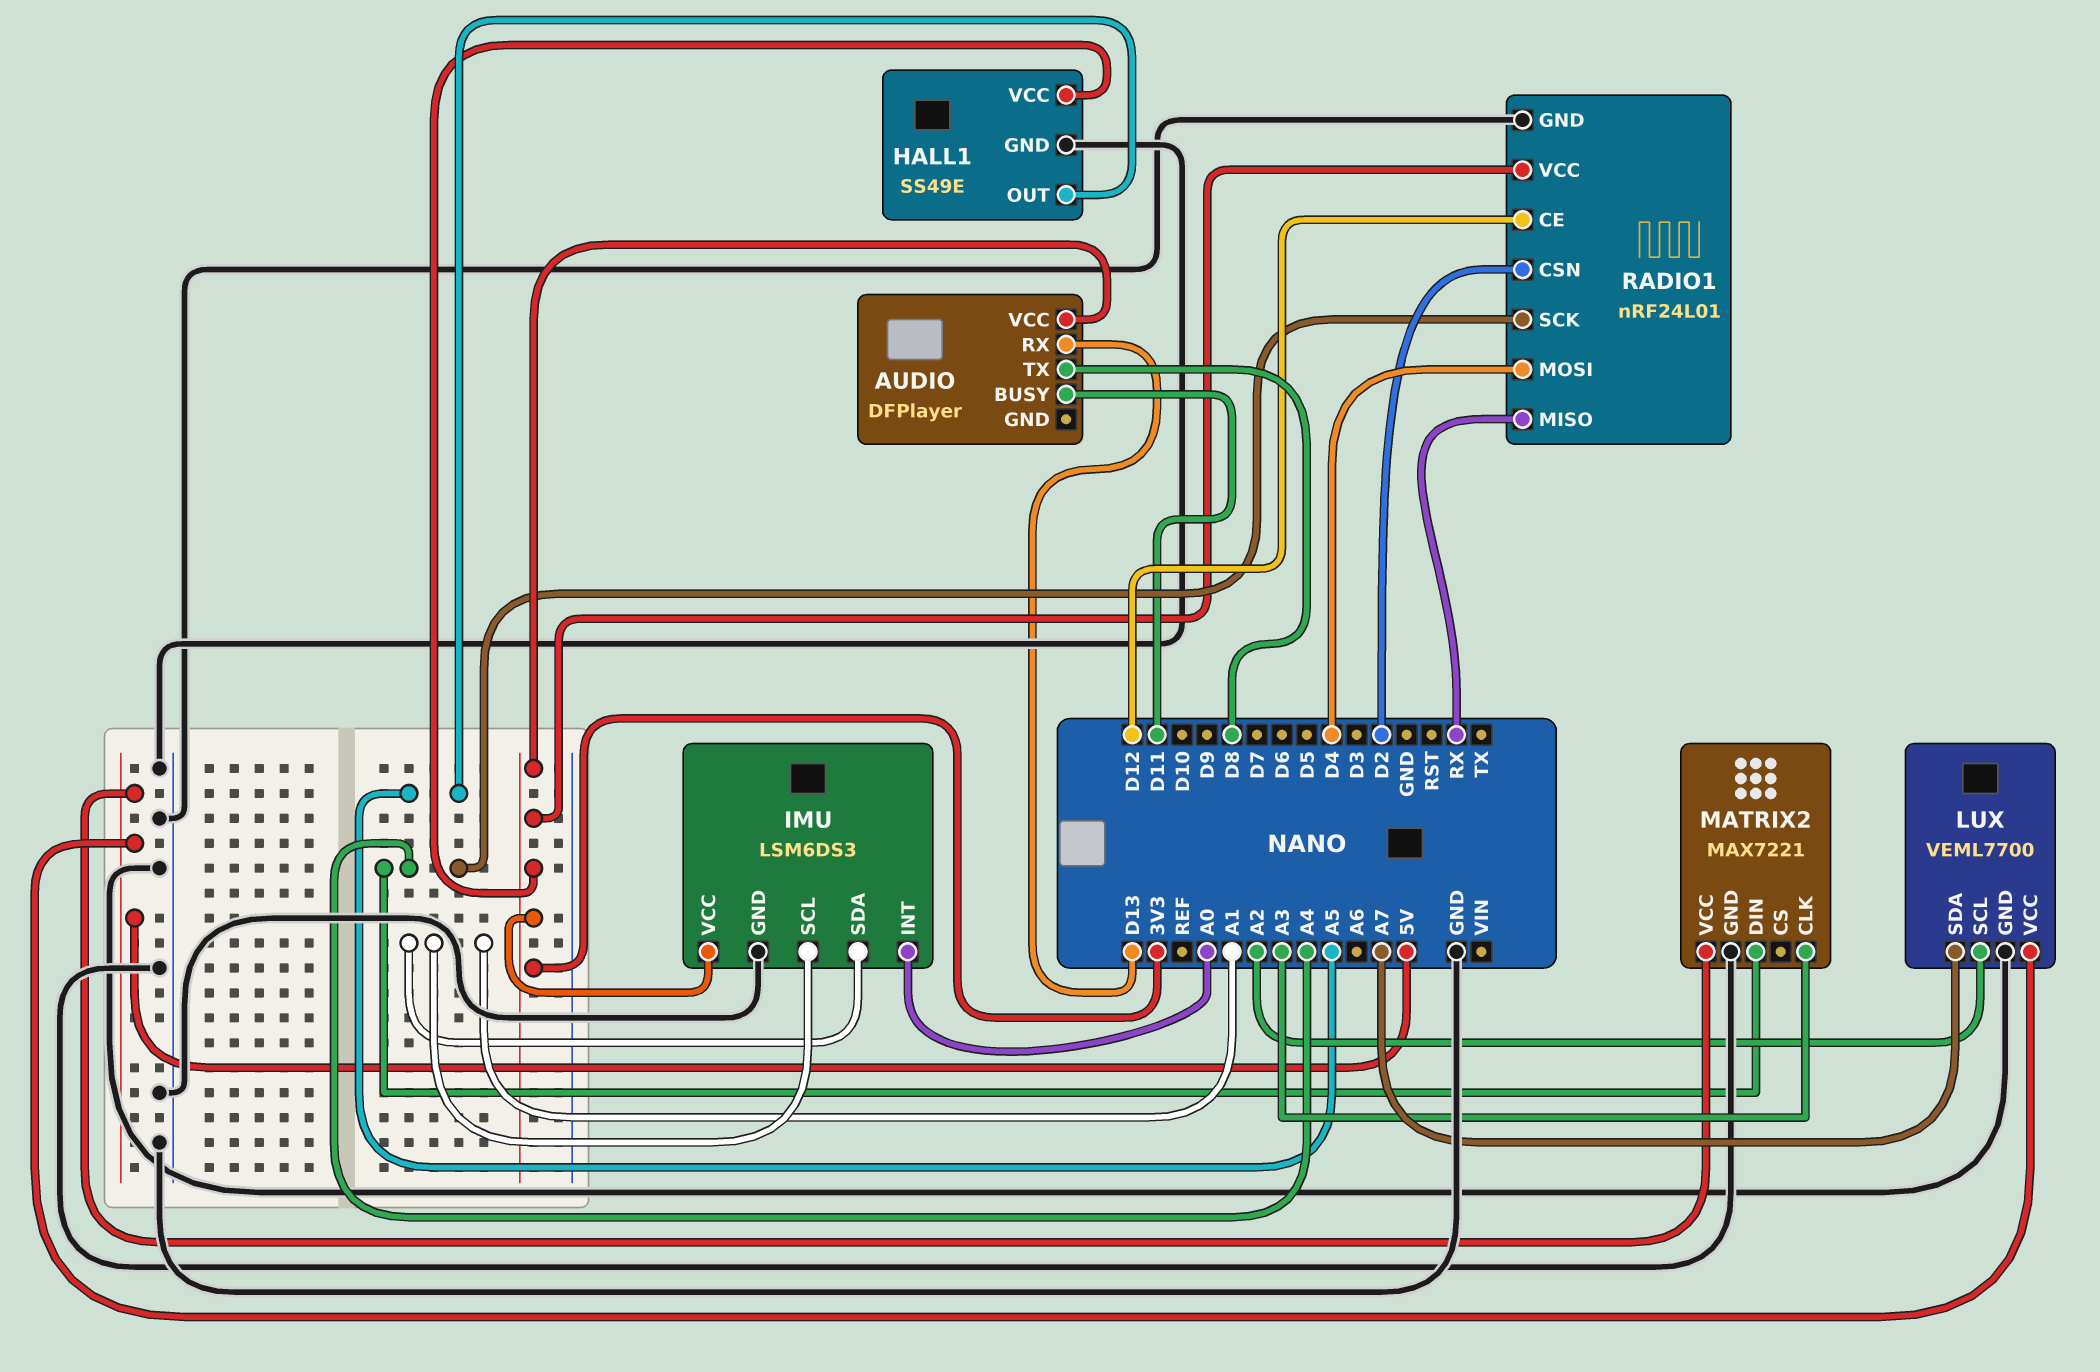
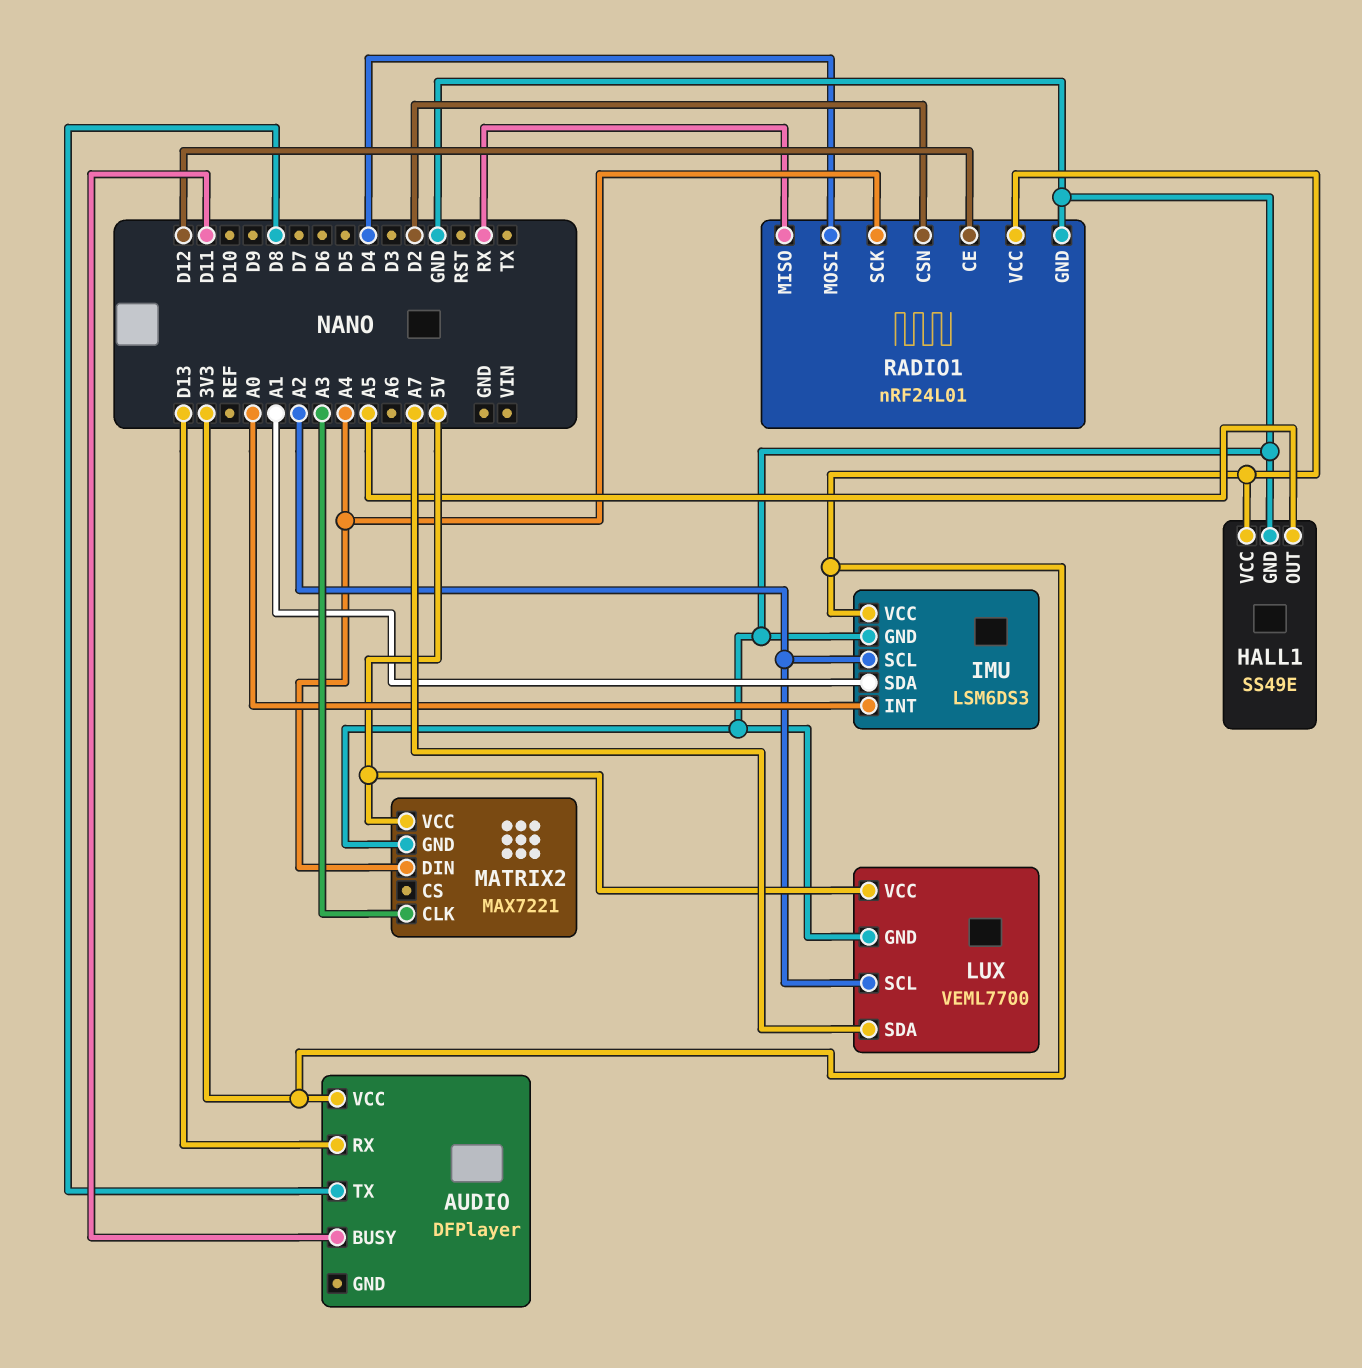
IMU pin SCL: A1 -> A2

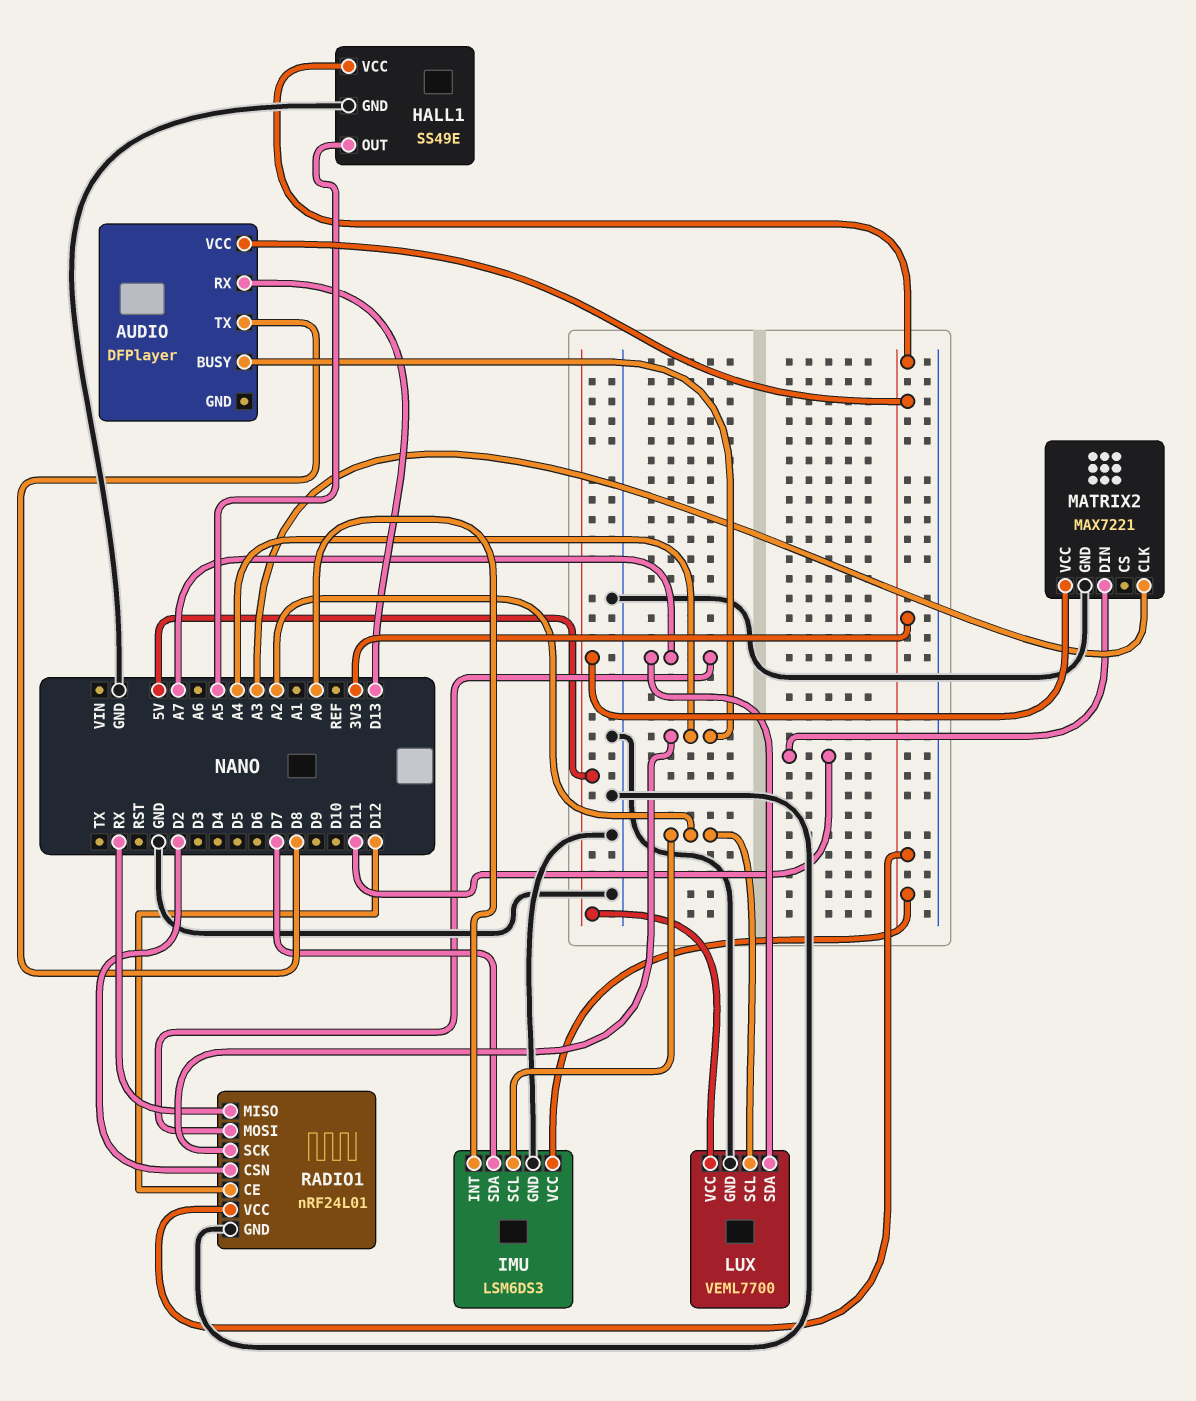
AUDIO pin BUSY: D11 -> A4
IMU pin SDA: A1 -> D7
MATRIX2 pin DIN: A4 -> D11
RADIO1 pin MOSI: D4 -> A7

